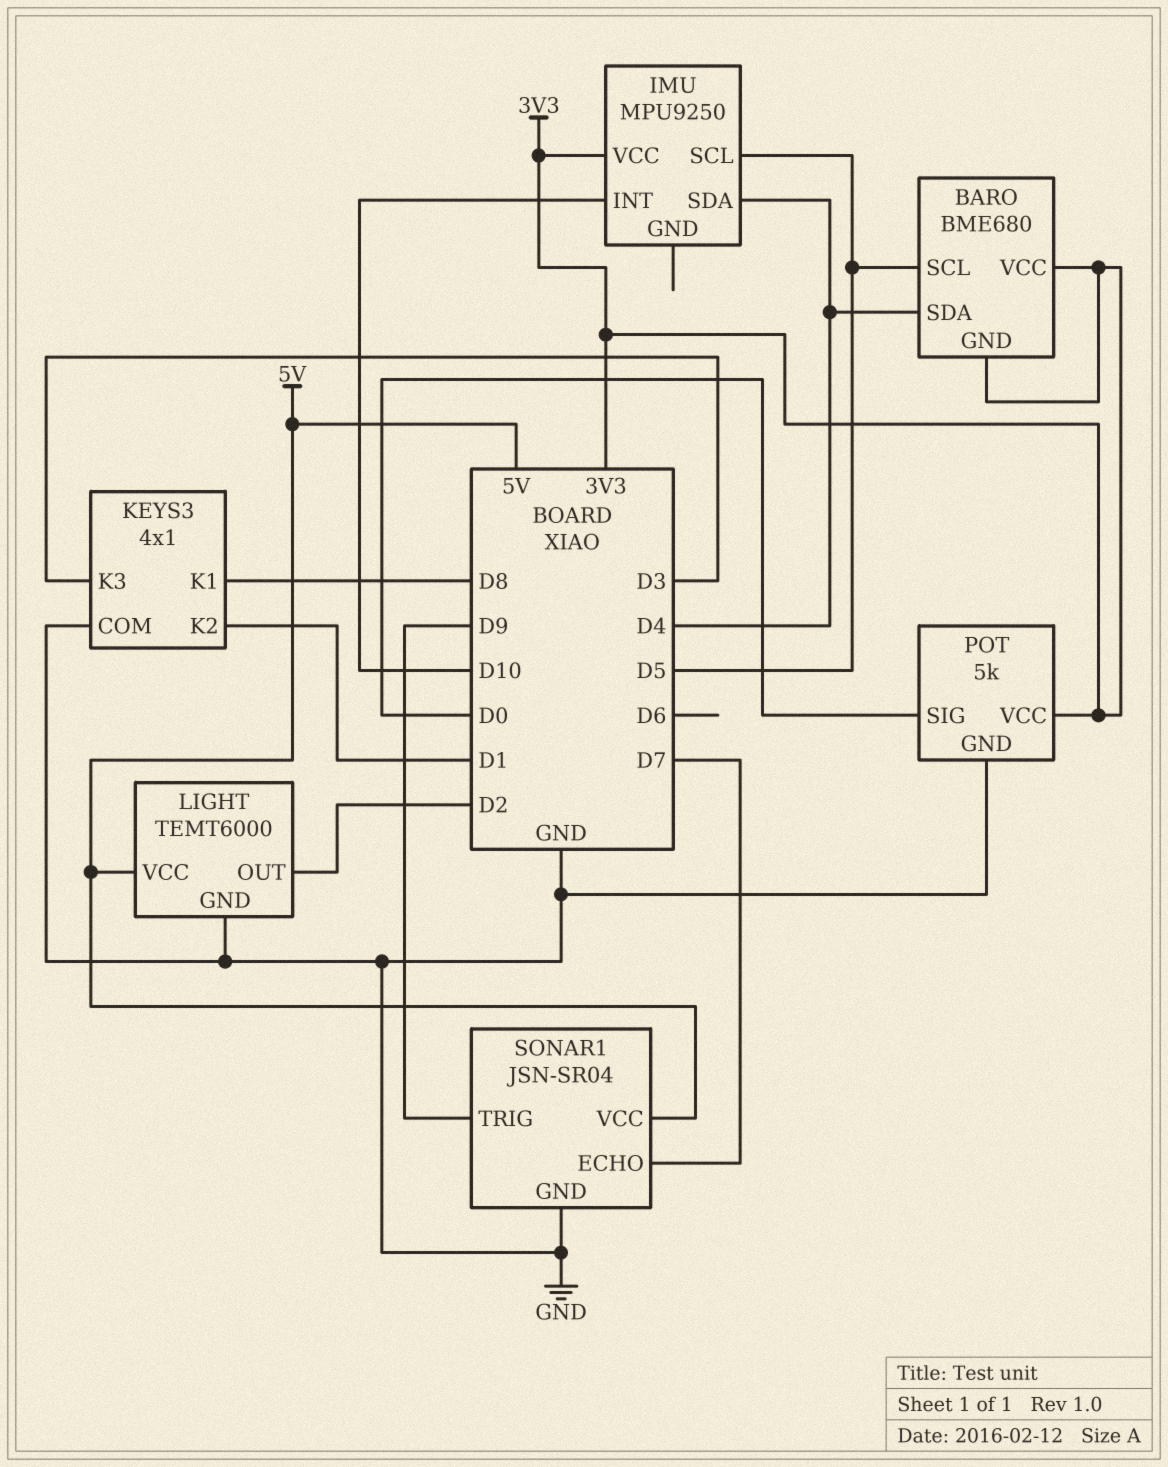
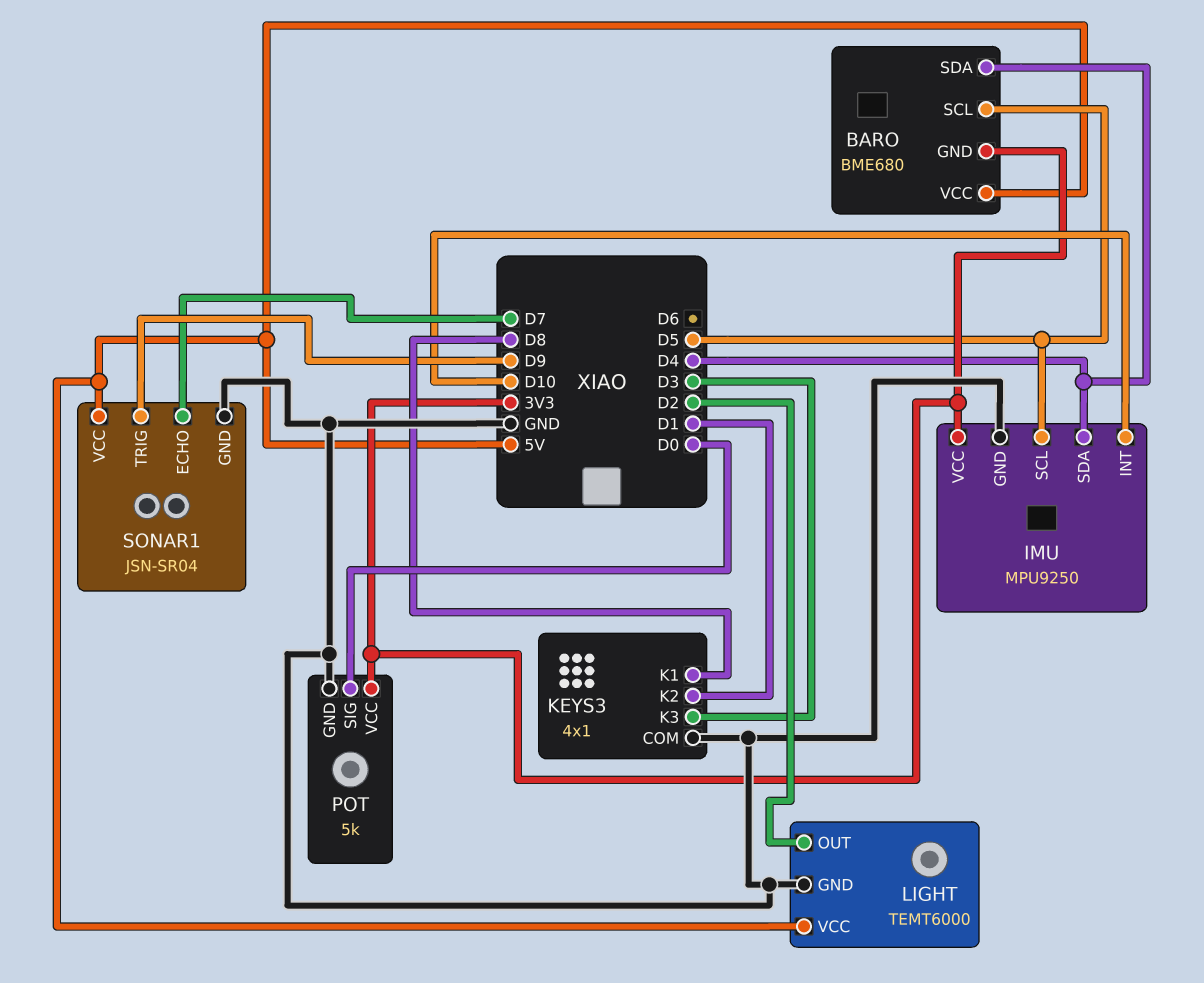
BARO pin VCC: 3V3 -> 5V
IMU pin GND: none -> GND

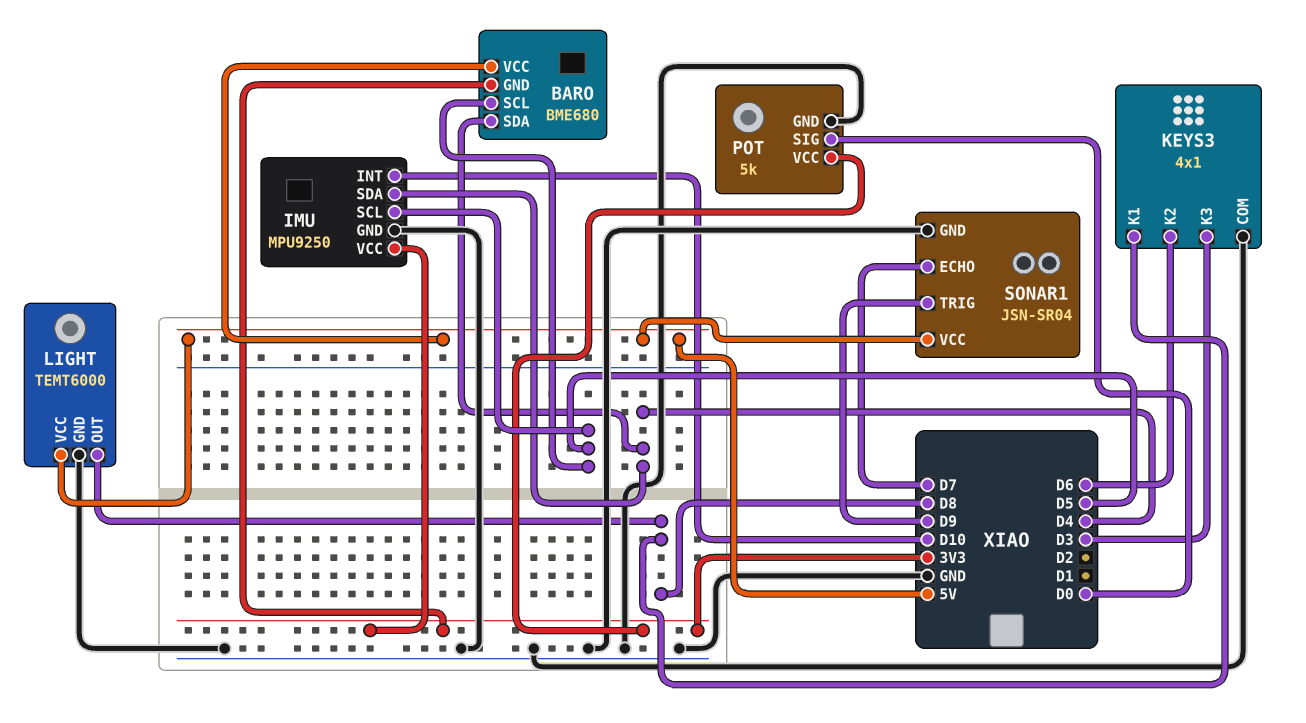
KEYS3 pin K2: D1 -> D6
LIGHT pin OUT: D2 -> D8

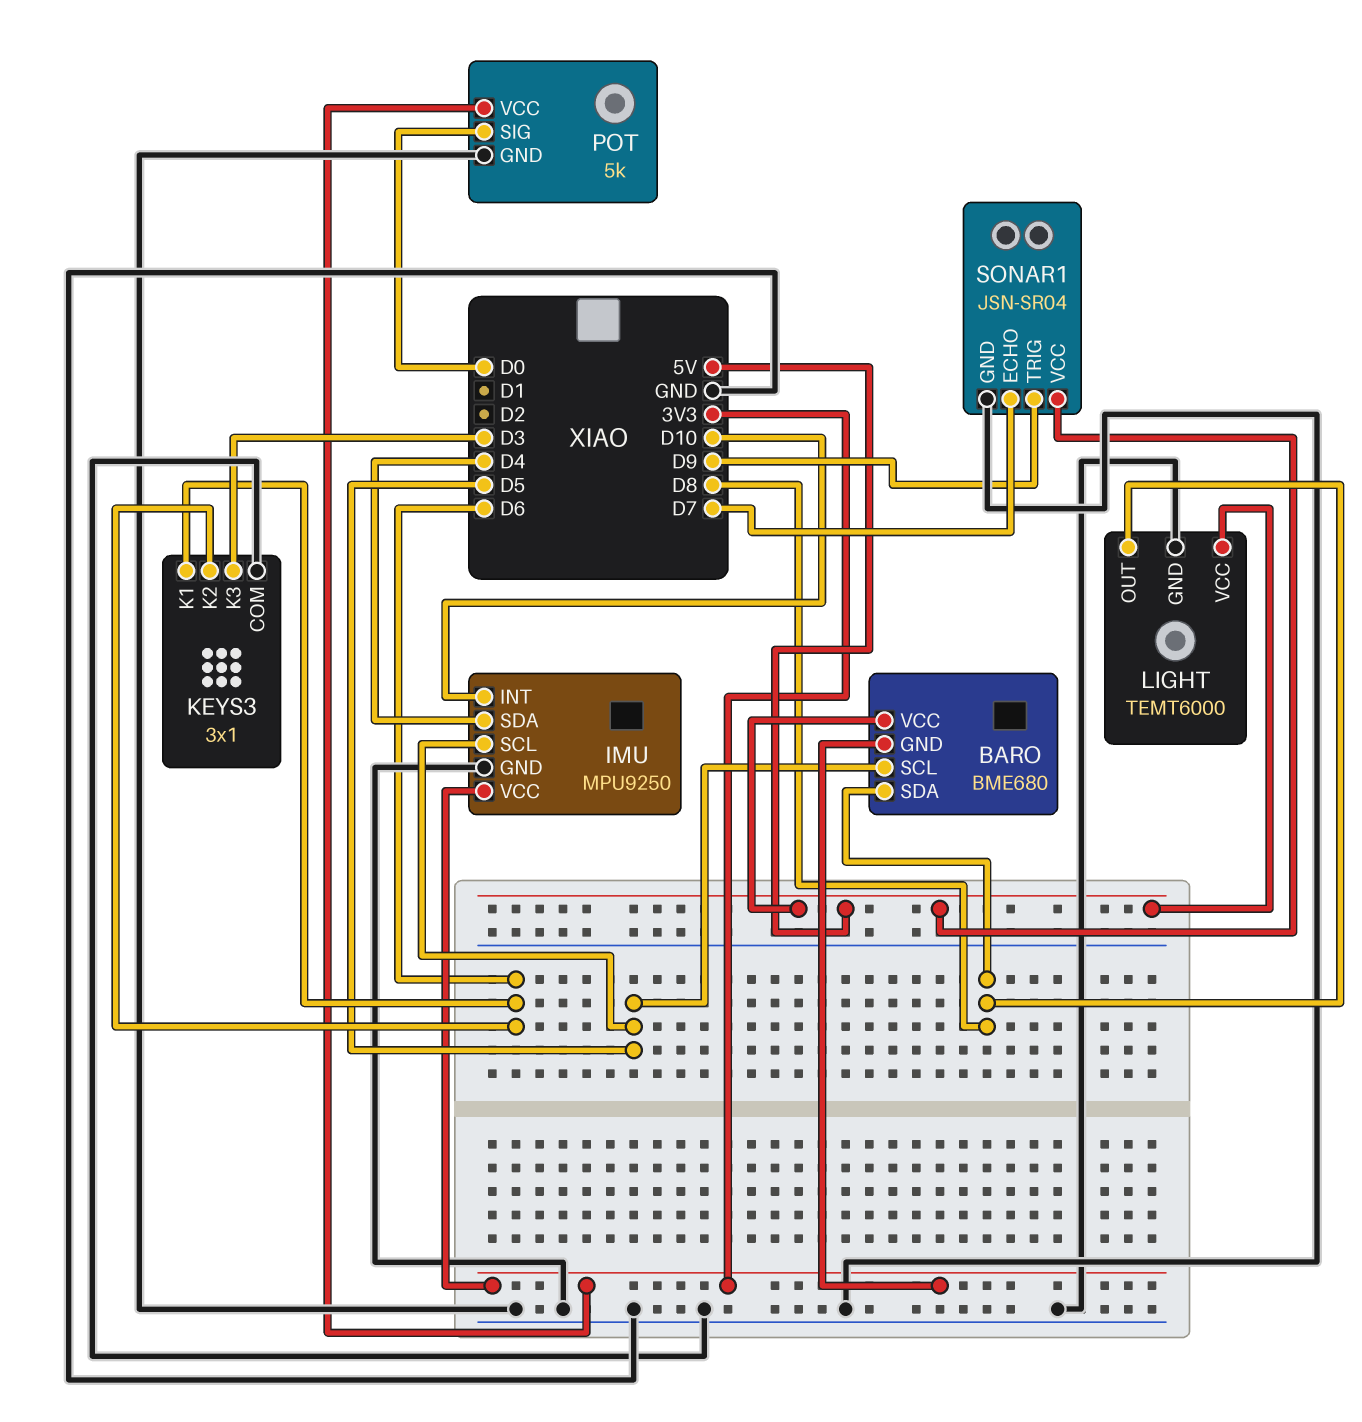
BARO pin SDA: D4 -> D8
KEYS3: 4x1 -> 3x1
KEYS3 pin K1: D8 -> D6

